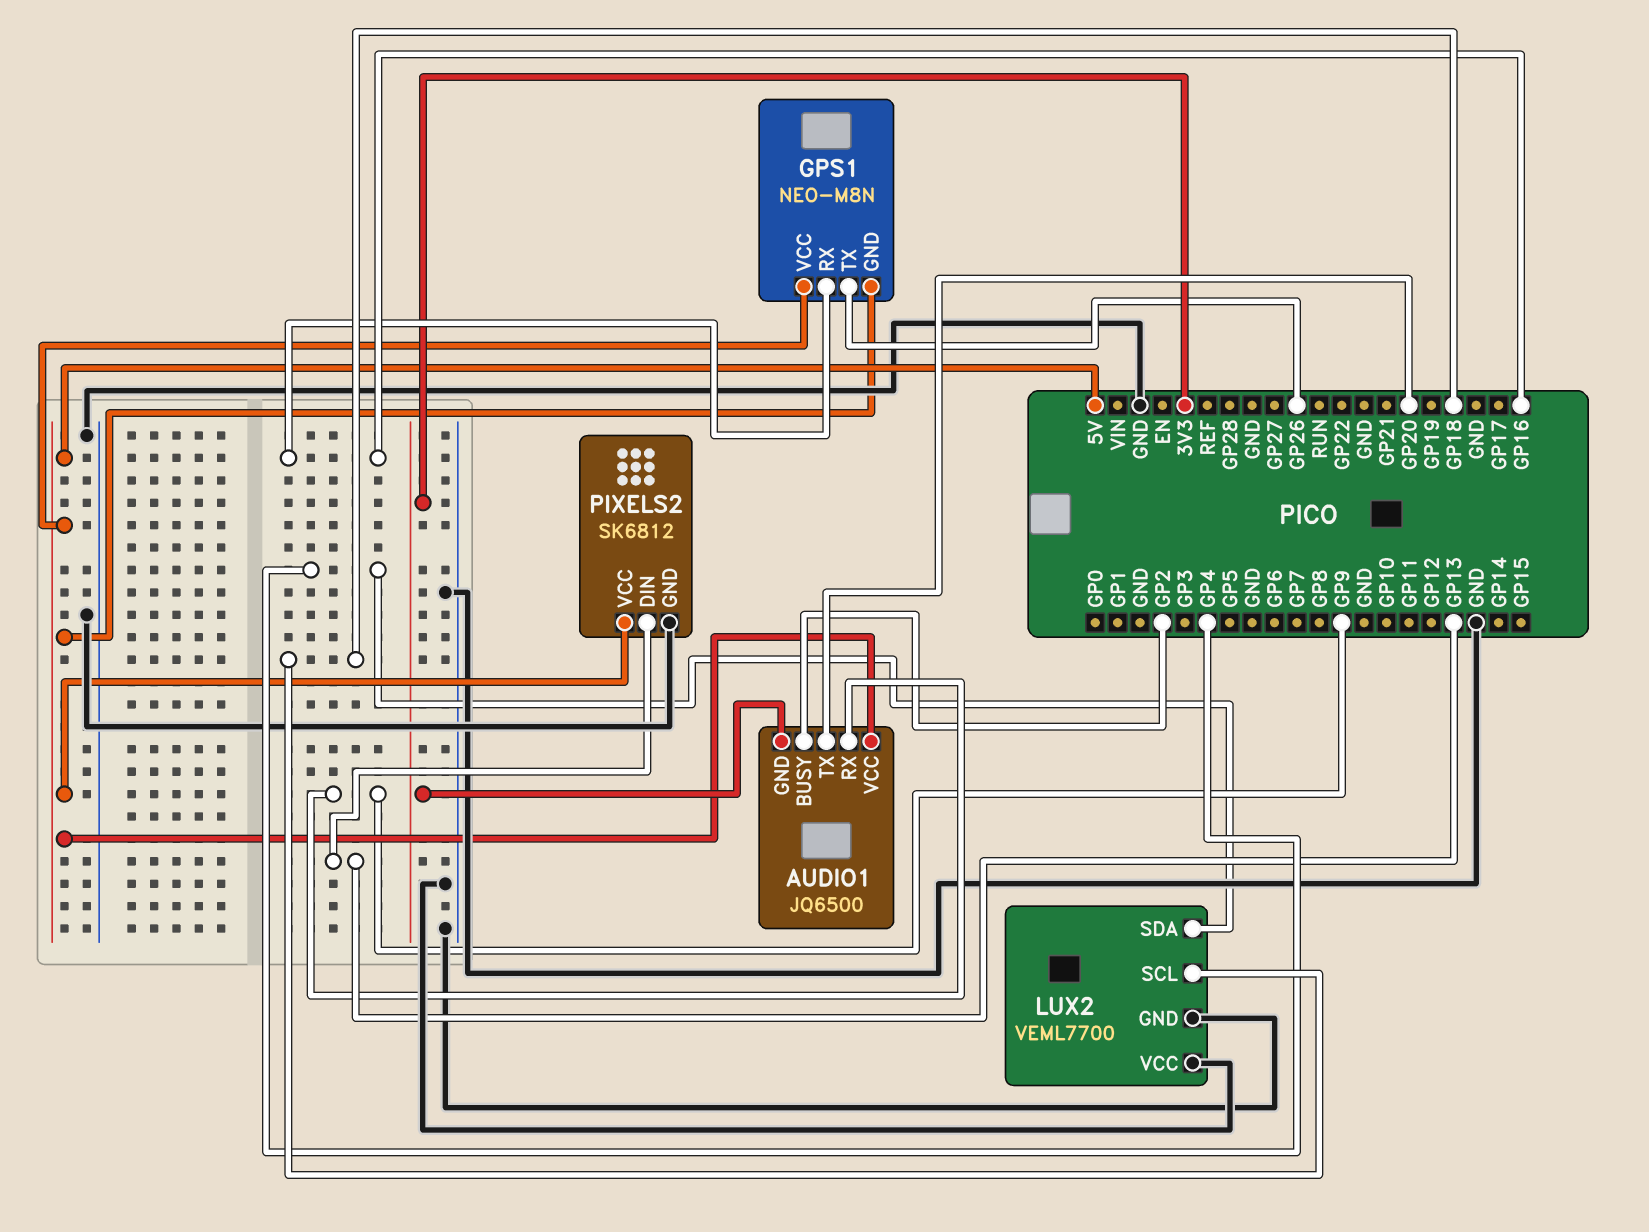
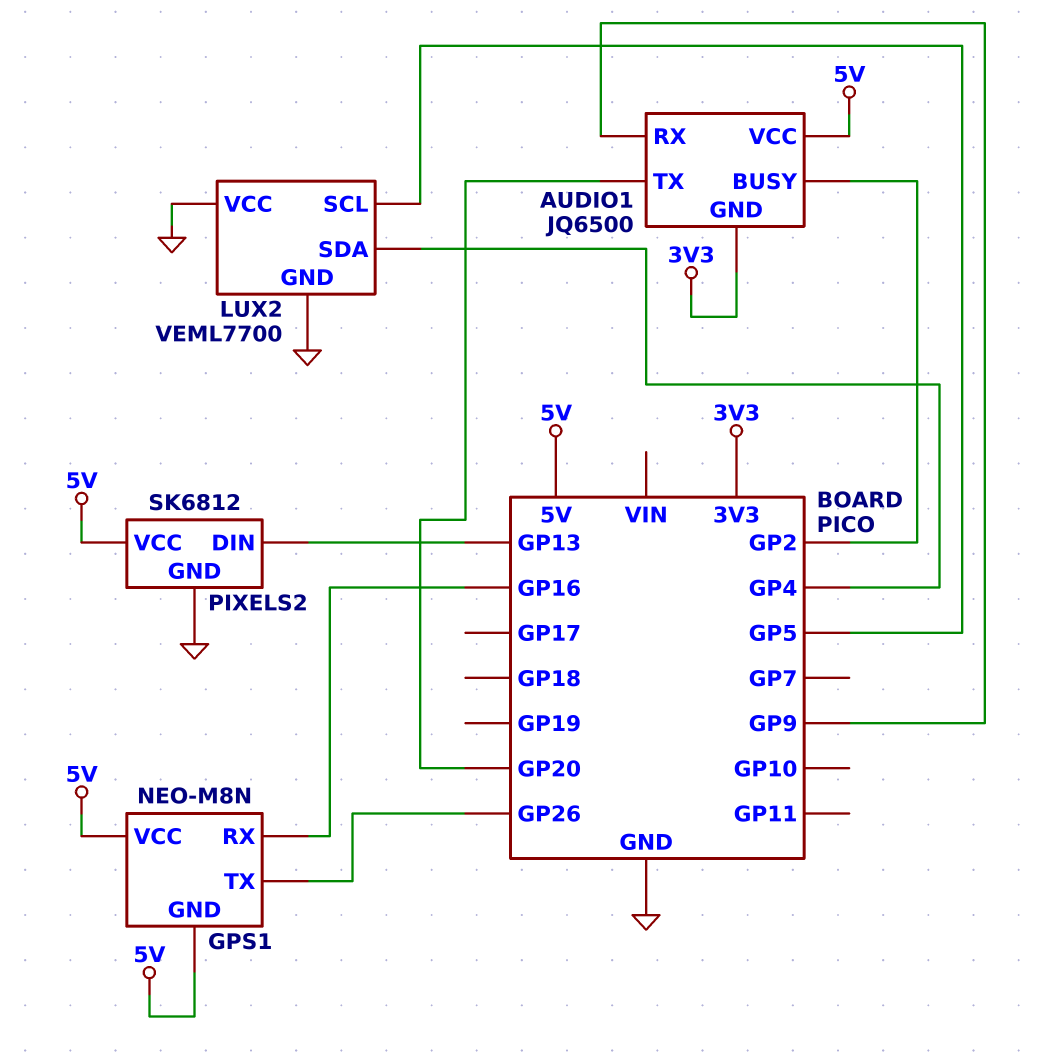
LUX2 pin SCL: GP18 -> GP5

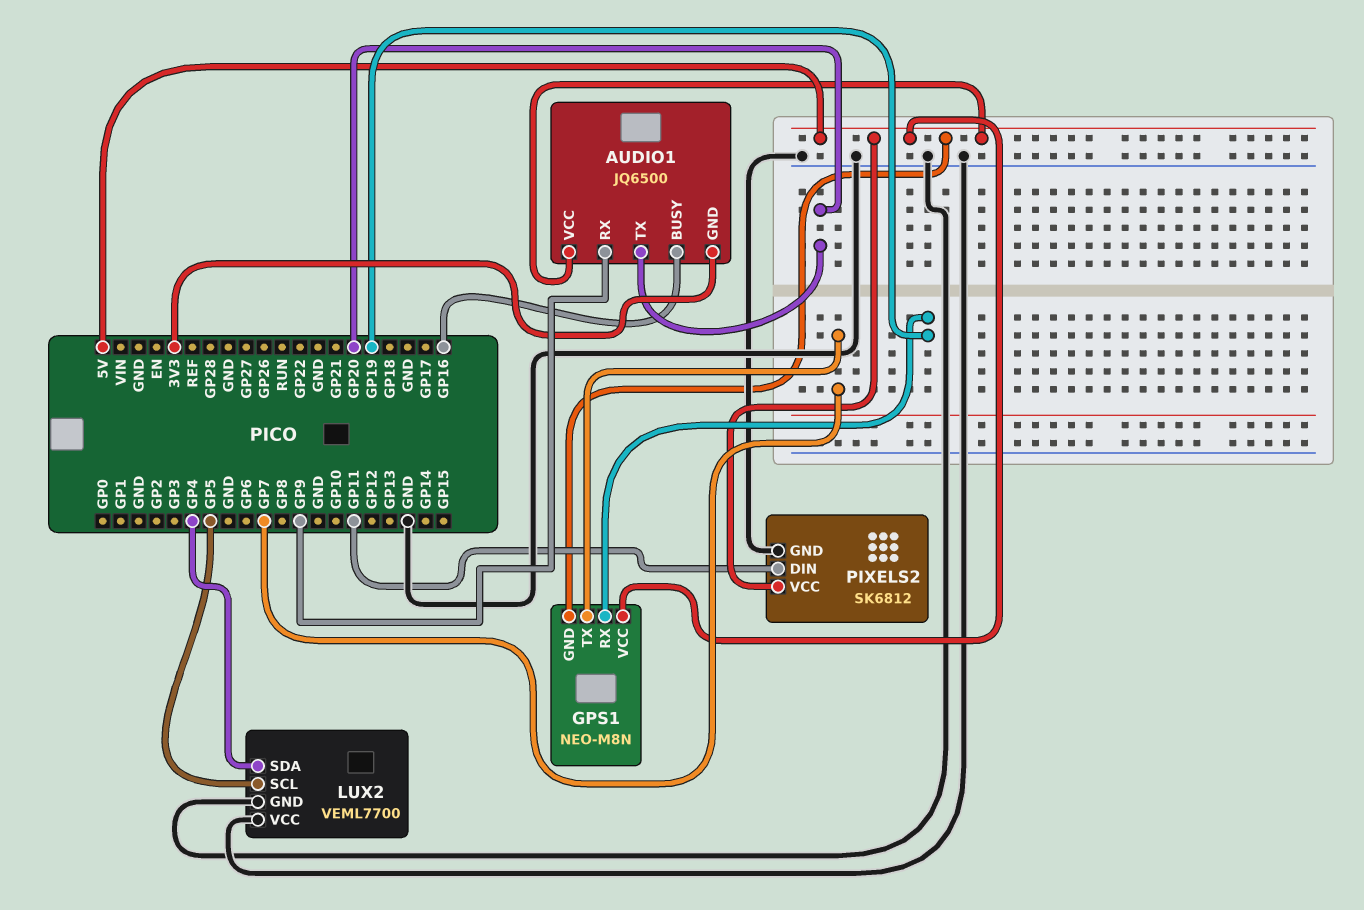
AUDIO1 pin BUSY: GP2 -> GP16
GPS1 pin RX: GP16 -> GP19
GPS1 pin TX: GP26 -> GP7
PIXELS2 pin DIN: GP13 -> GP11

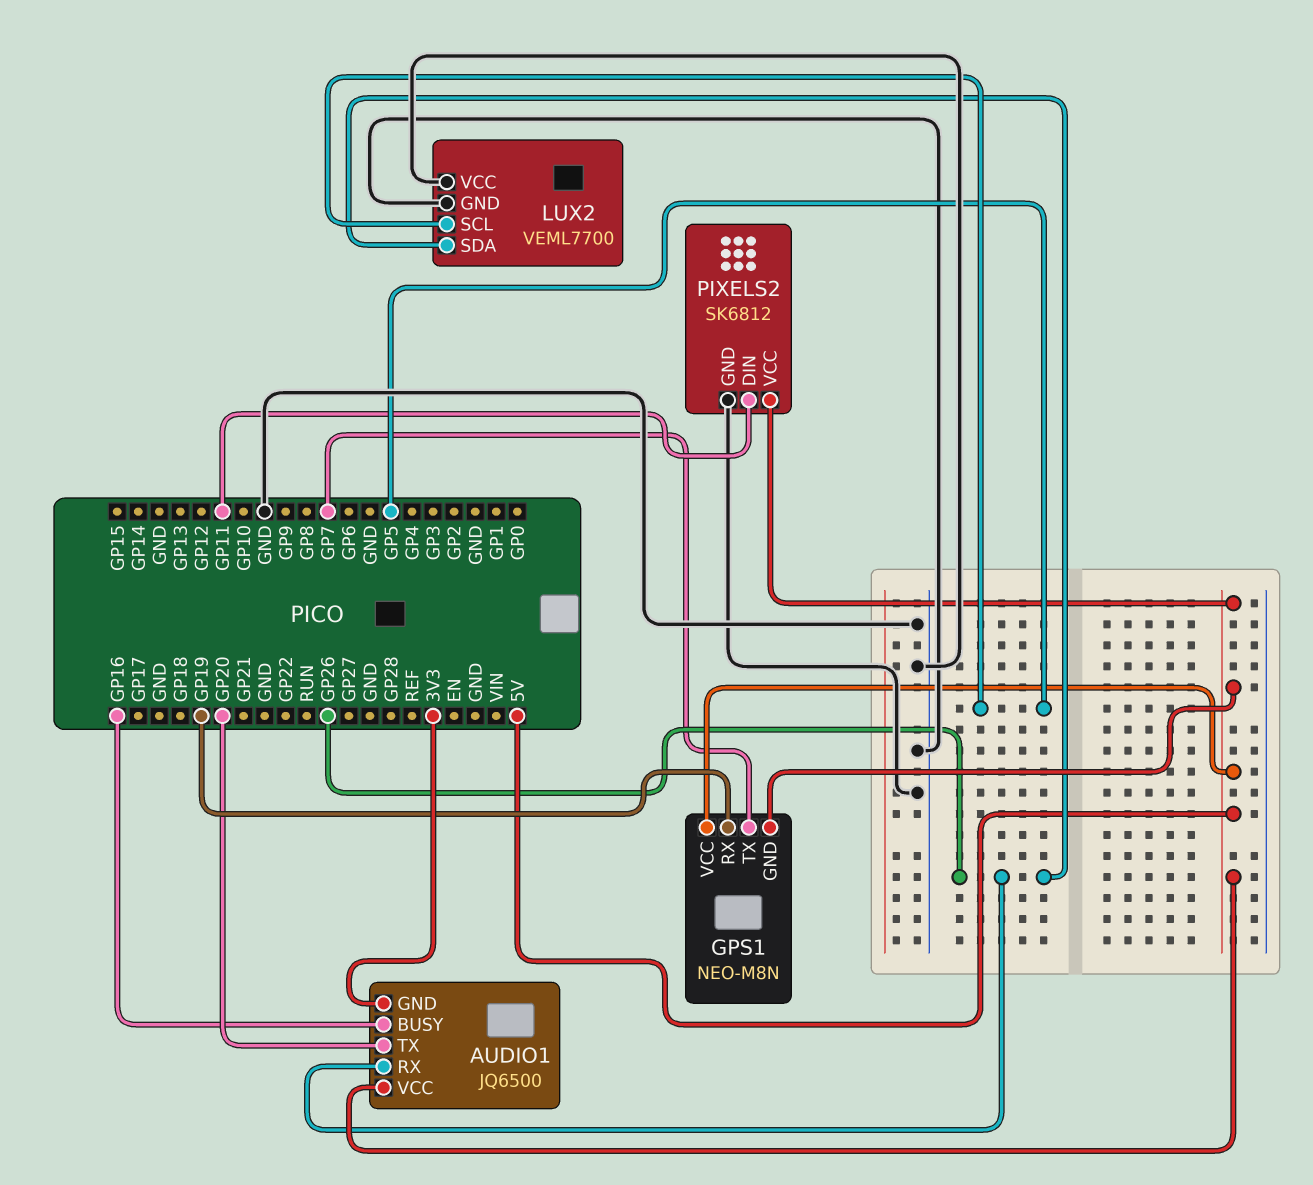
AUDIO1 pin RX: GP9 -> GP26
LUX2 pin SDA: GP4 -> GP26

